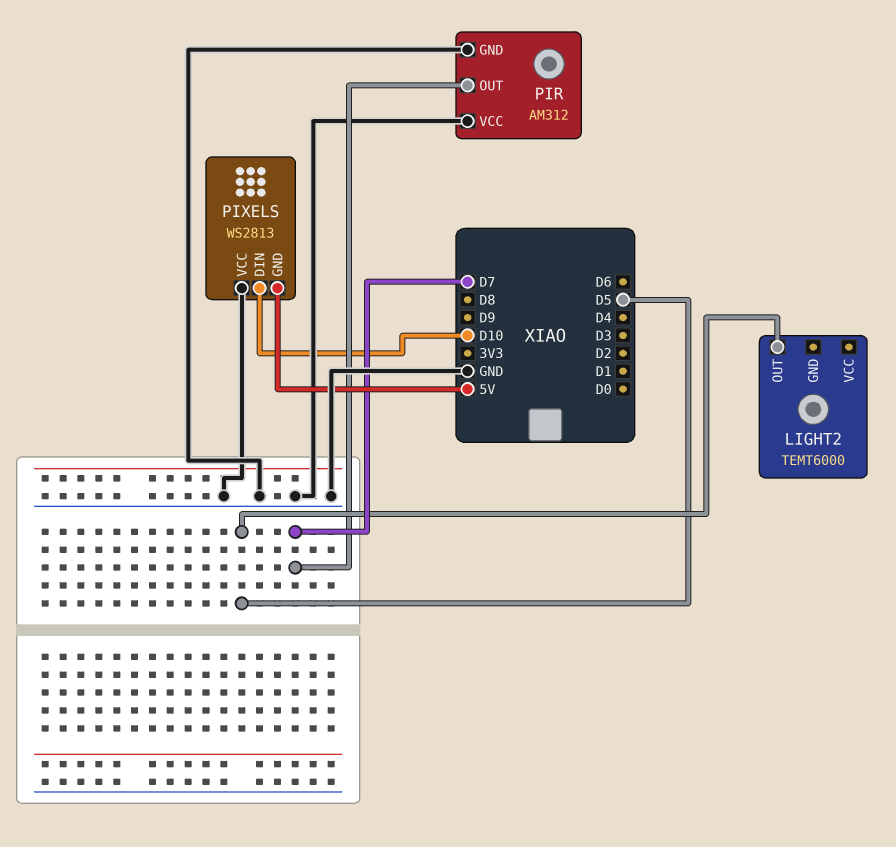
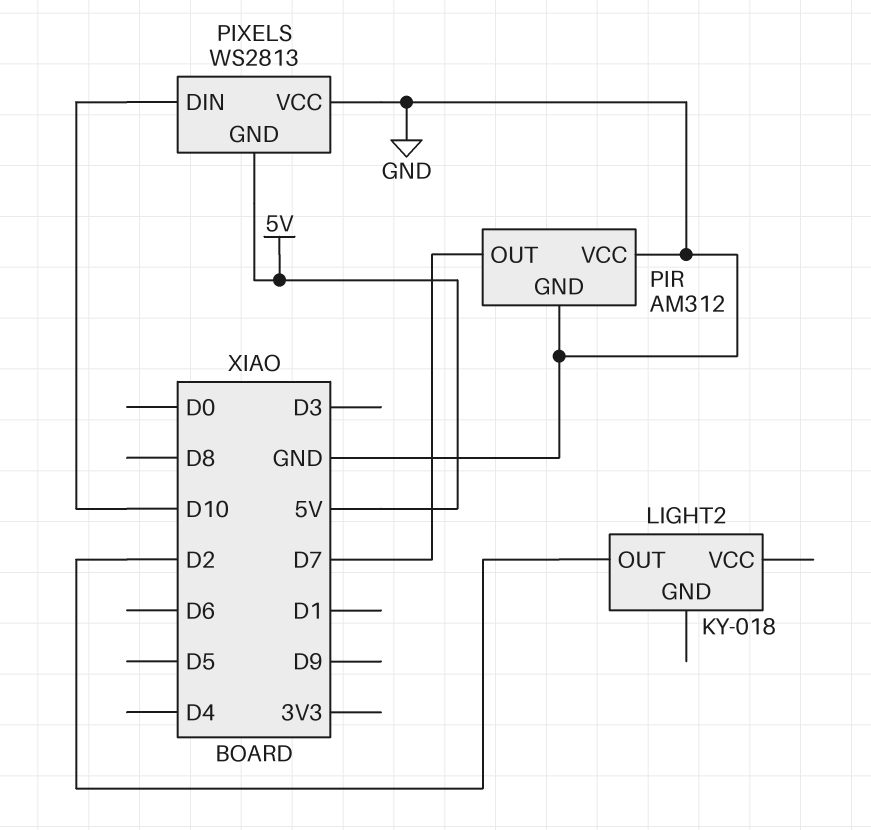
LIGHT2: TEMT6000 -> KY-018
LIGHT2 pin OUT: D5 -> D2

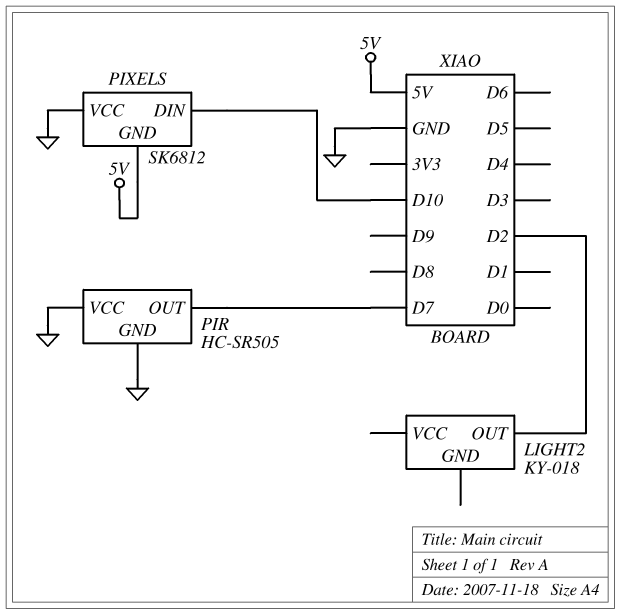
PIR: AM312 -> HC-SR505
PIXELS: WS2813 -> SK6812

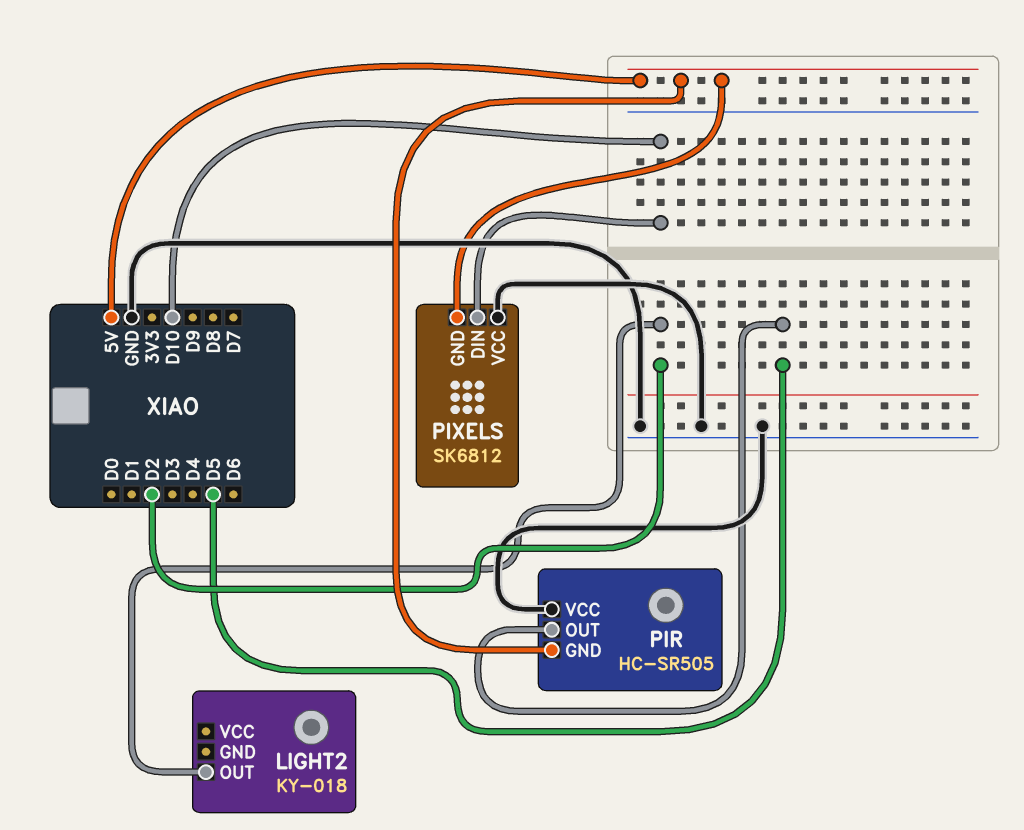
PIR pin GND: GND -> 5V
PIR pin OUT: D7 -> D5

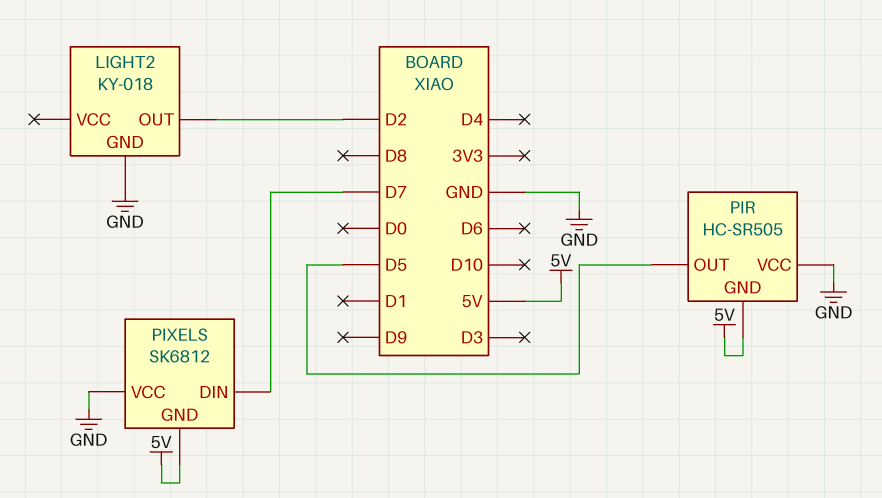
LIGHT2 pin GND: none -> GND
PIXELS pin DIN: D10 -> D7

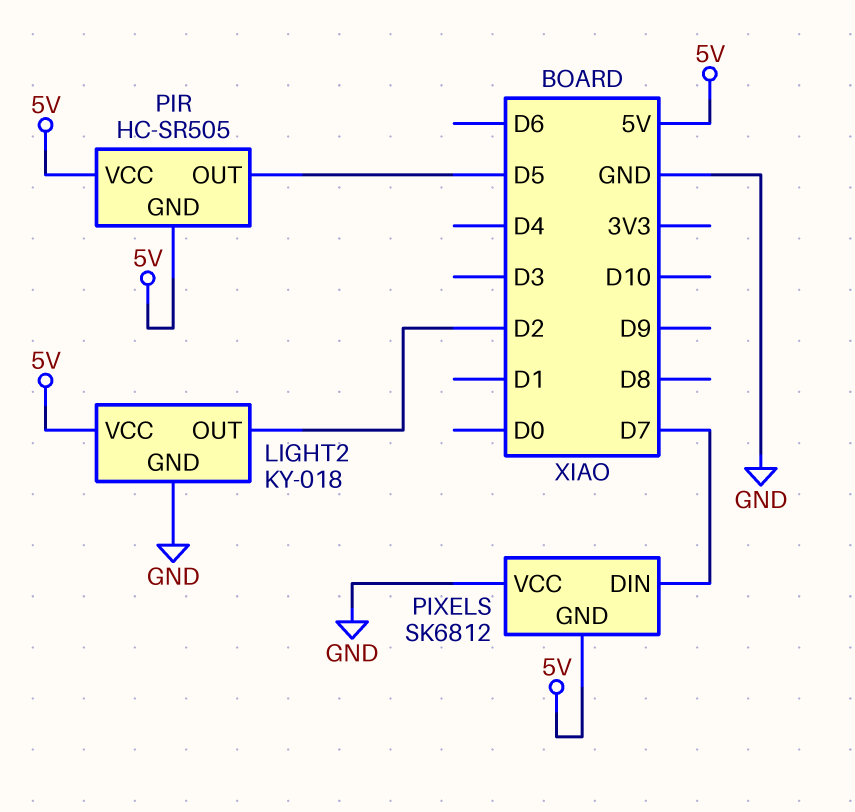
LIGHT2 pin VCC: none -> 5V
PIR pin VCC: GND -> 5V

